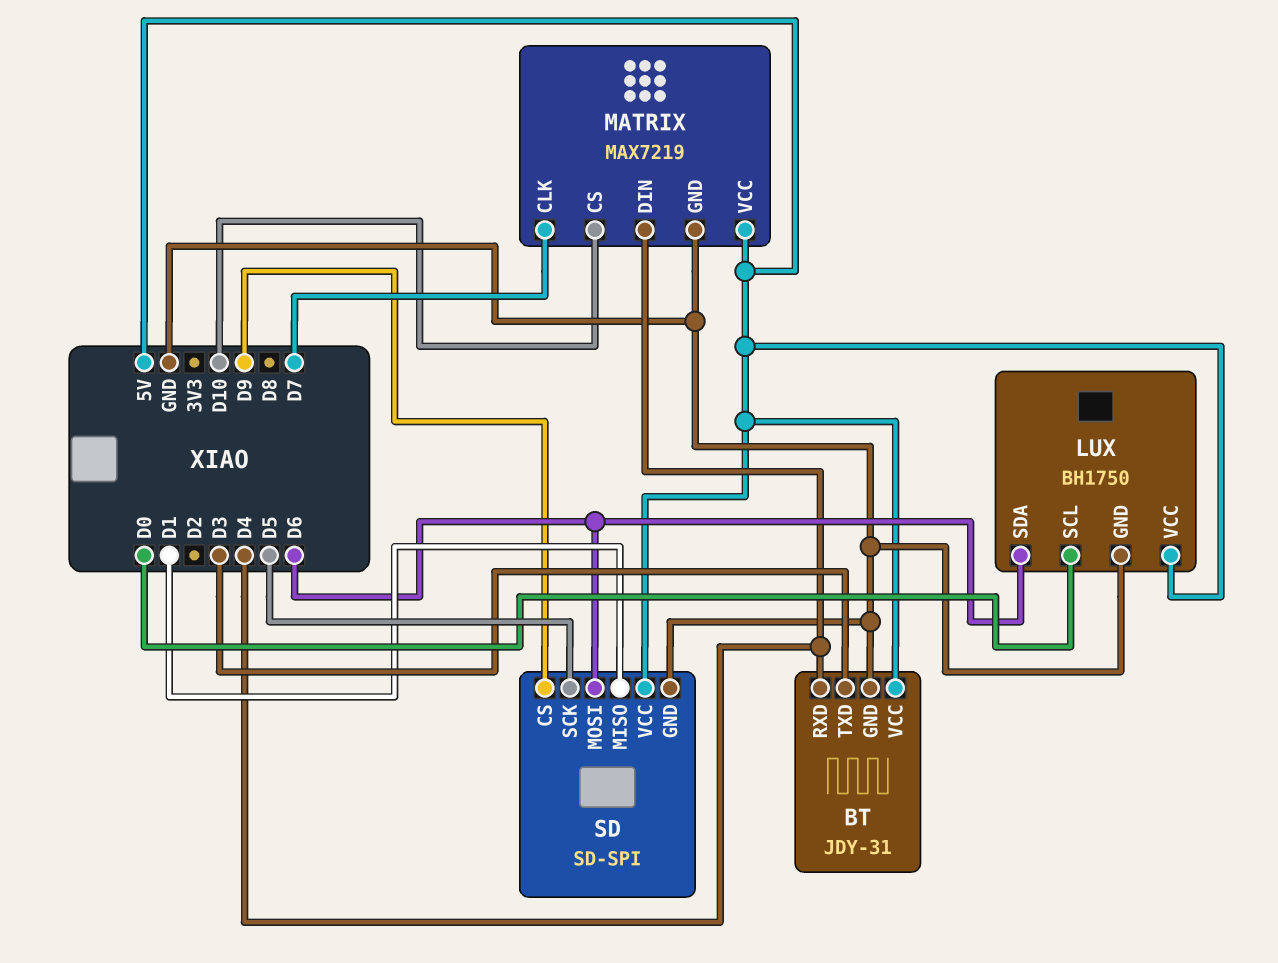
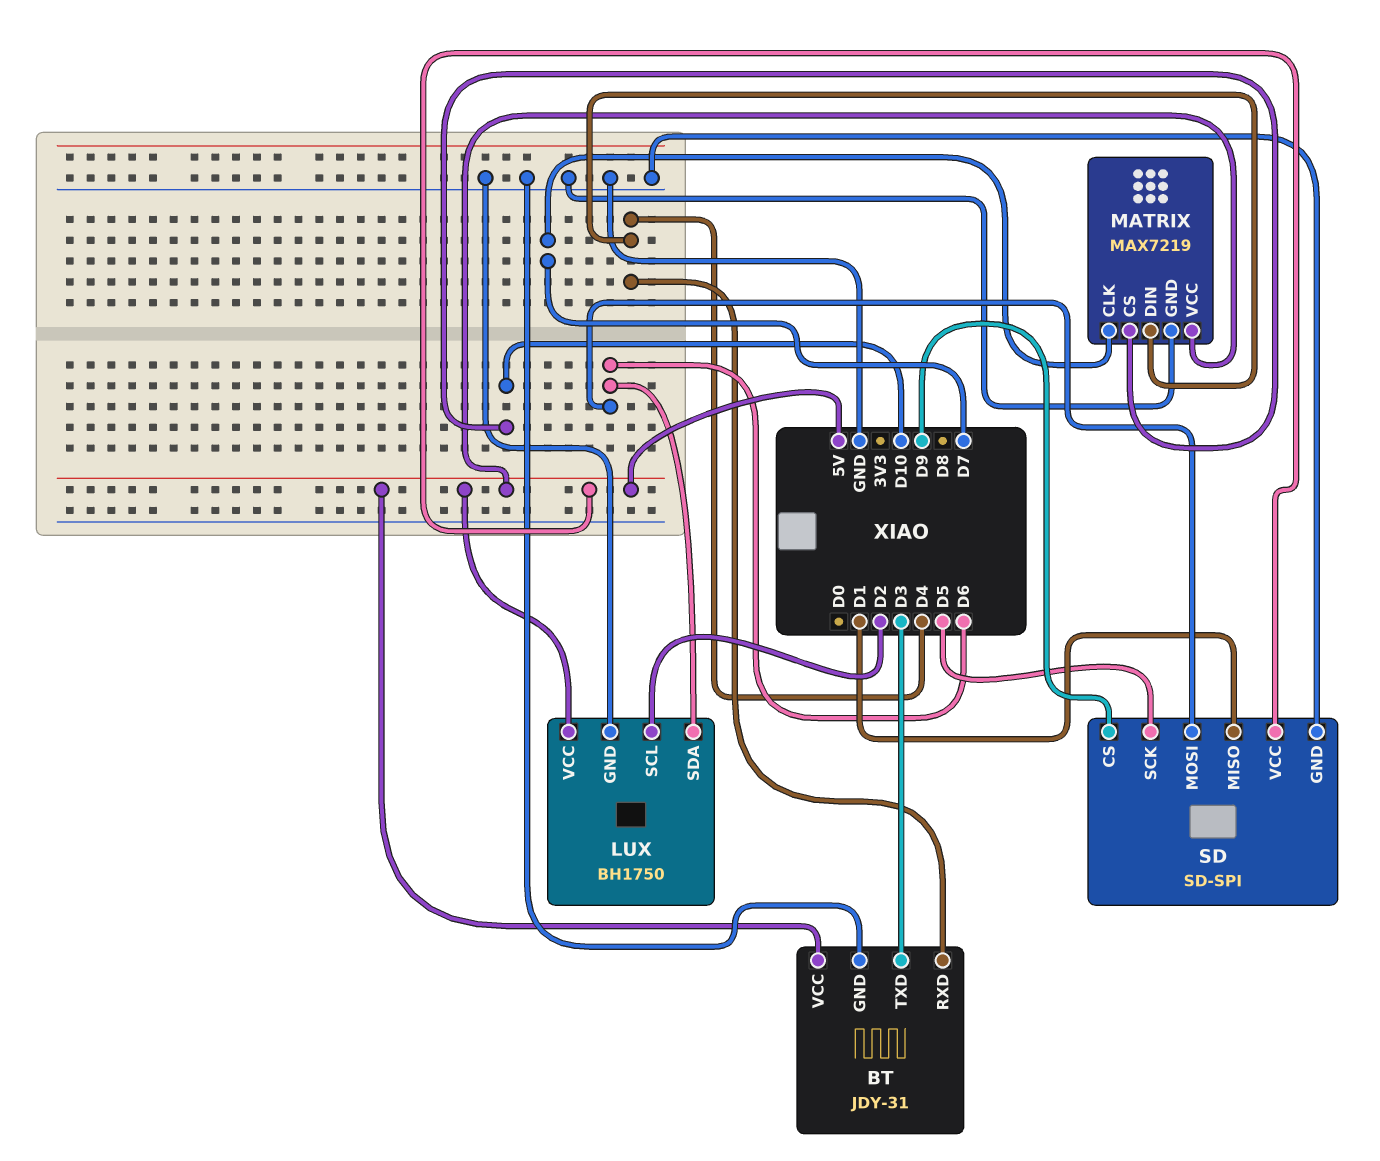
LUX pin SCL: D0 -> D2

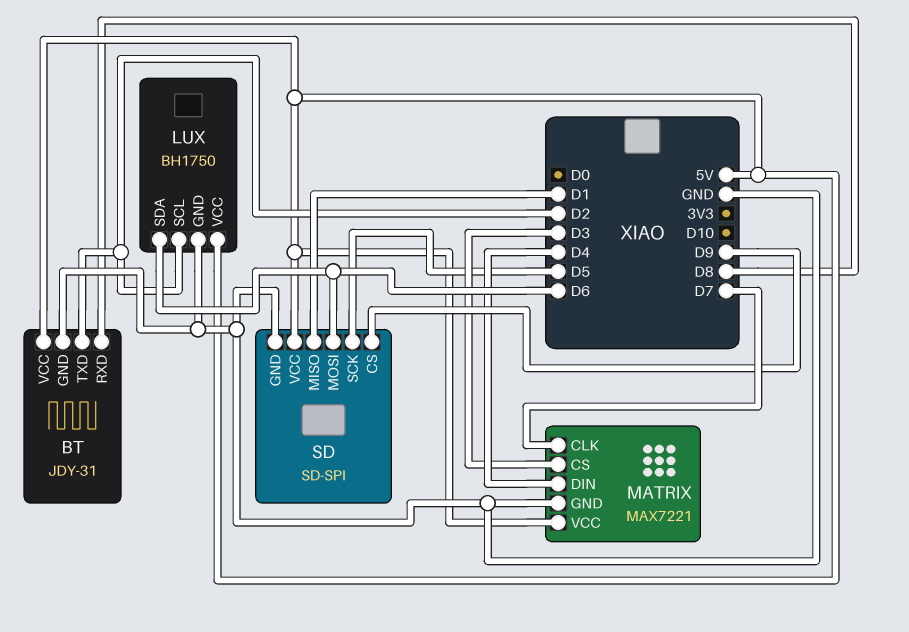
BT pin RXD: D4 -> D8
BT pin TXD: D3 -> D2
MATRIX: MAX7219 -> MAX7221
MATRIX pin CS: D10 -> D3

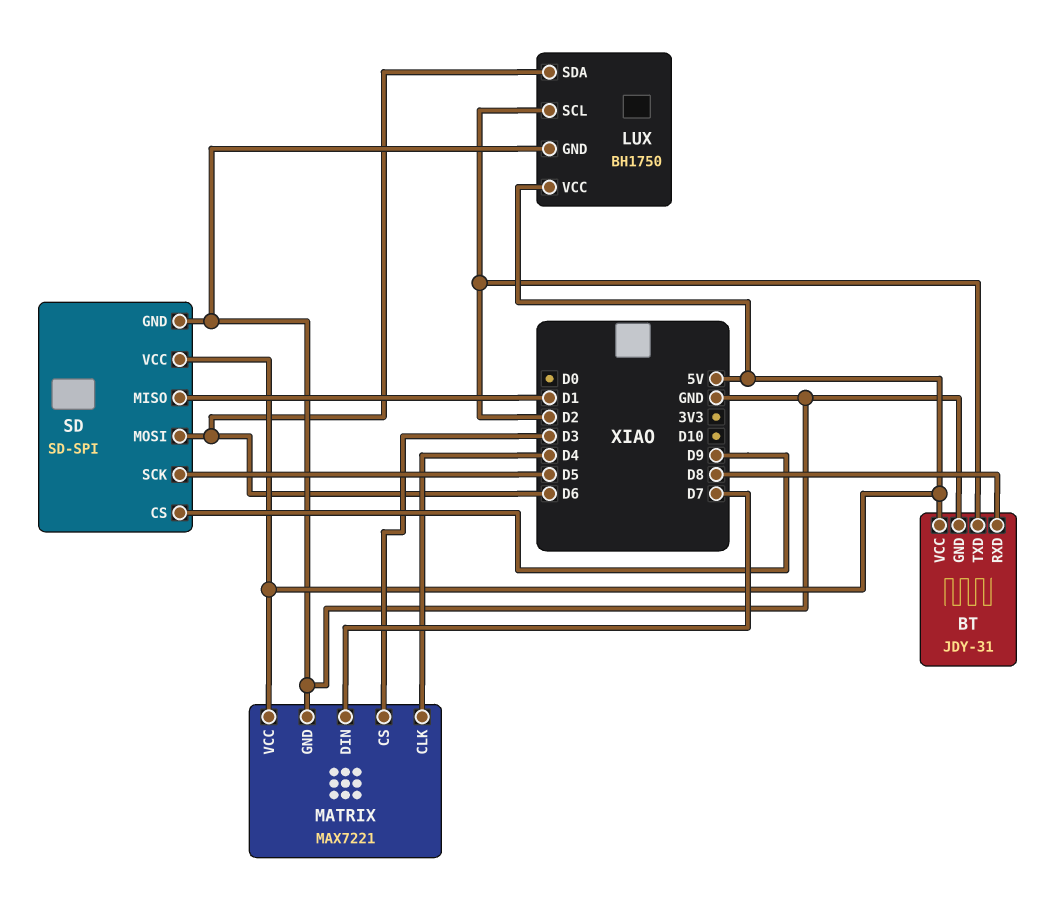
MATRIX pin CLK: D7 -> D4
MATRIX pin DIN: D4 -> D7

